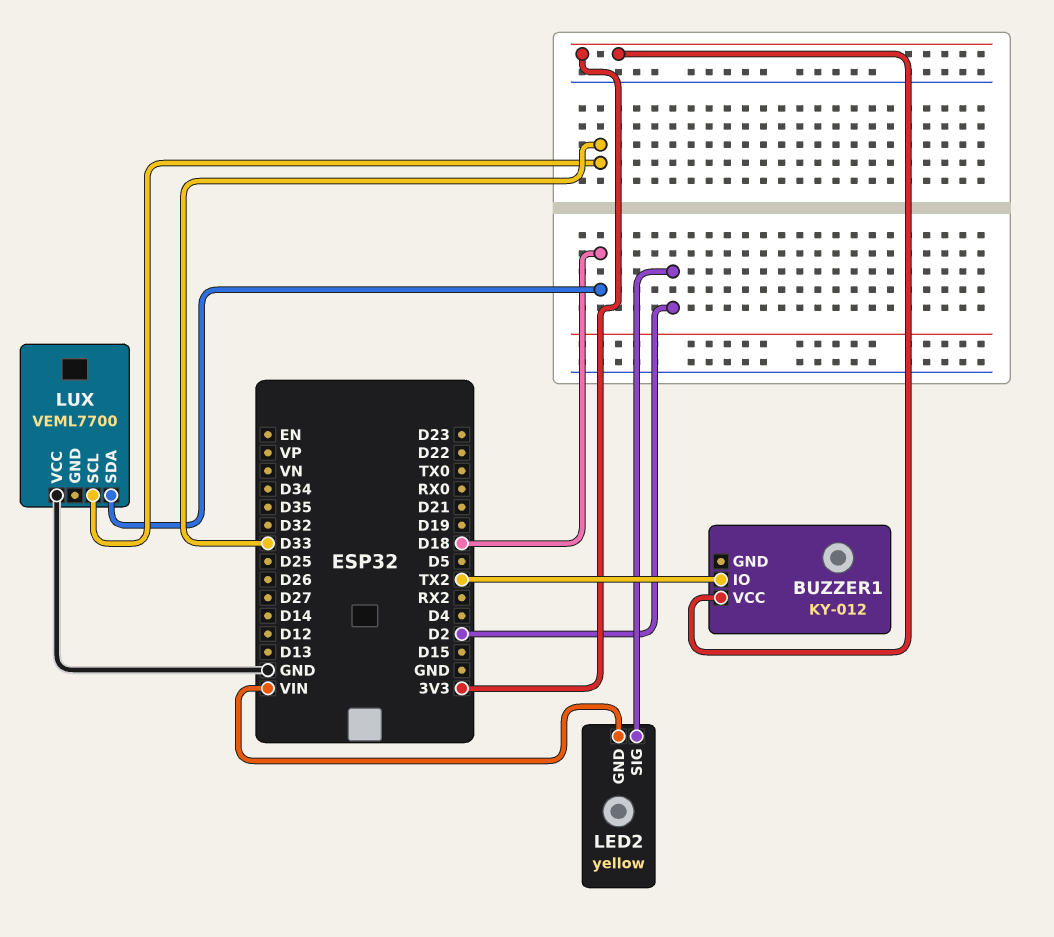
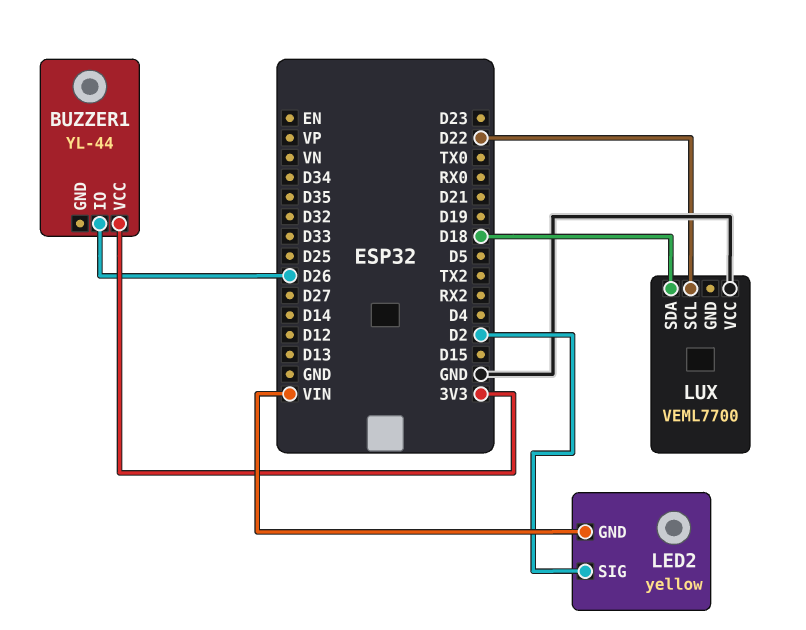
BUZZER1: KY-012 -> YL-44
BUZZER1 pin IO: TX2 -> D26
LUX pin SCL: D33 -> D22

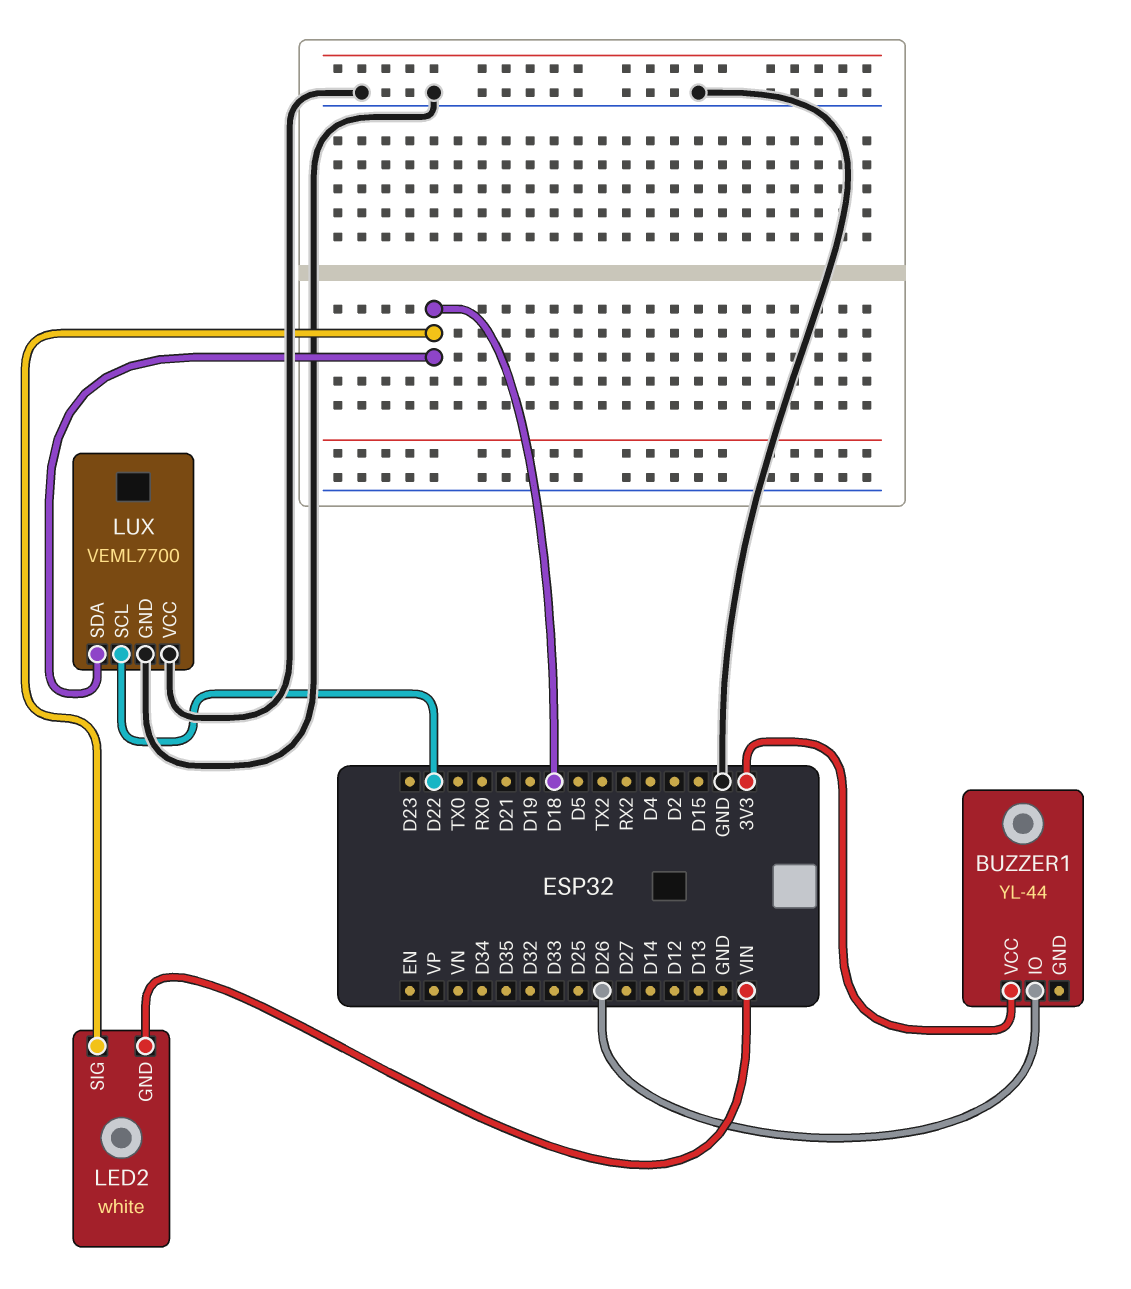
LED2: yellow -> white
LED2 pin SIG: D2 -> D18
LUX pin GND: none -> GND

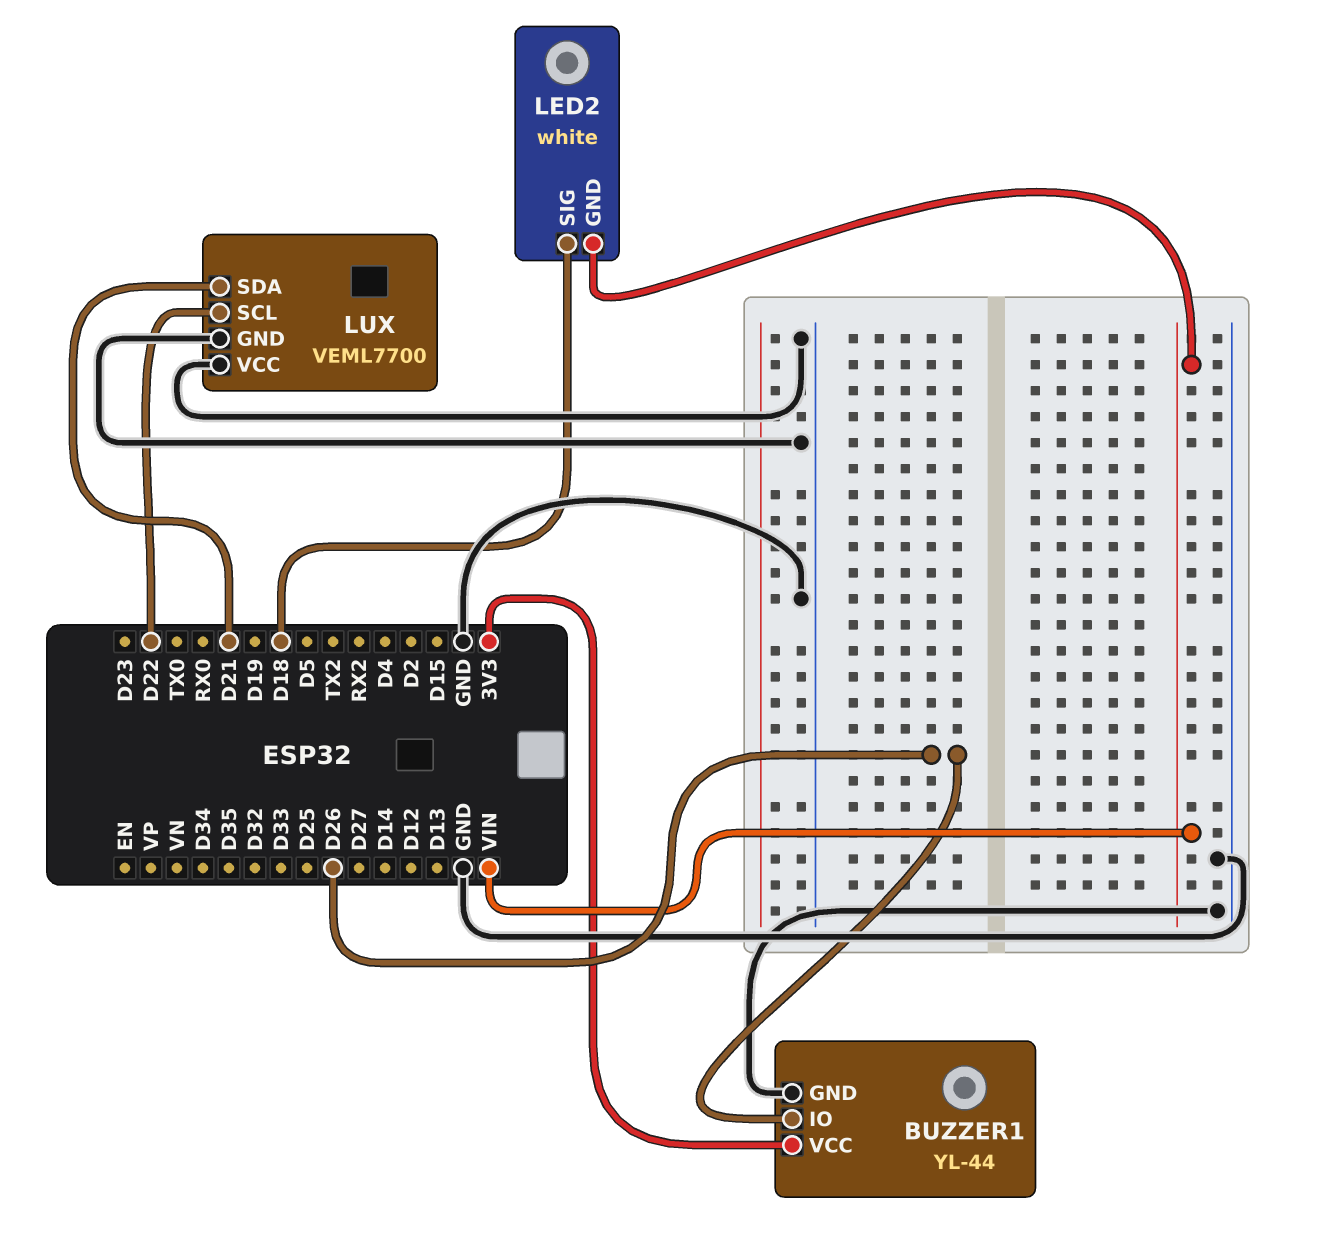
BUZZER1 pin GND: none -> GND
LUX pin SDA: D18 -> D21

